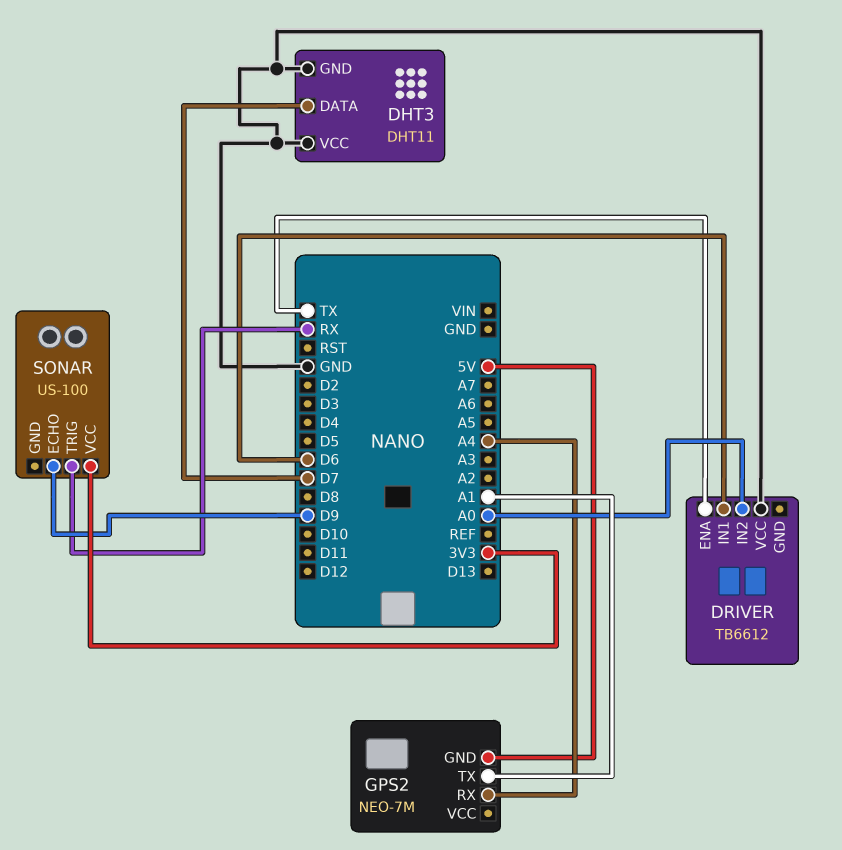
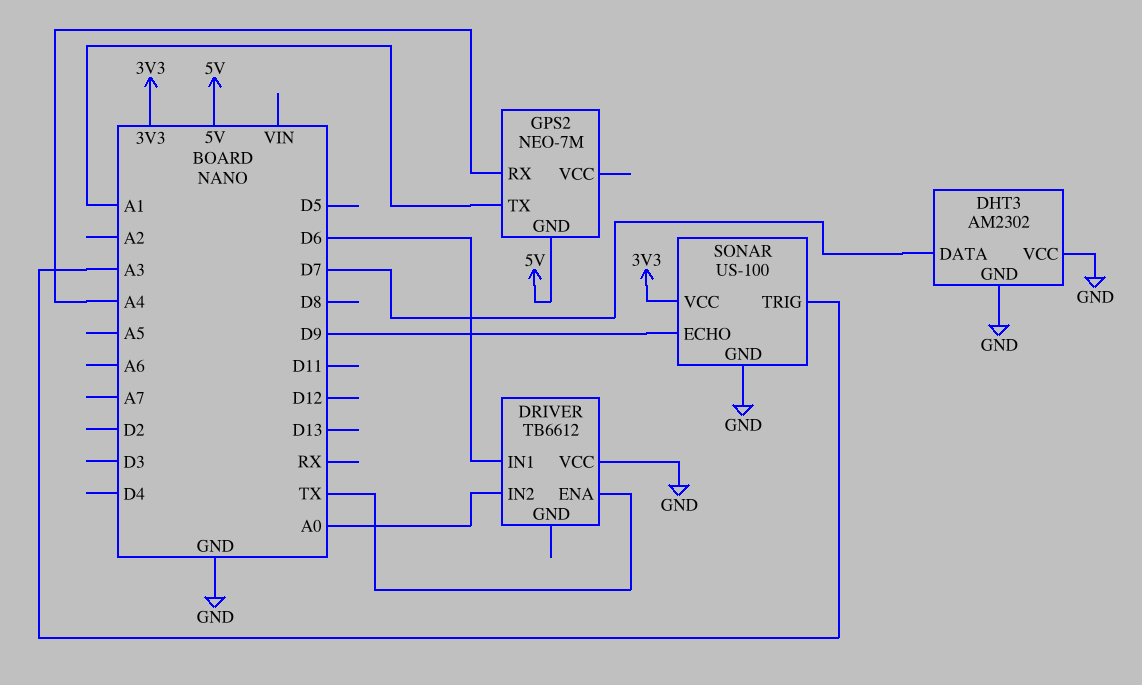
DHT3: DHT11 -> AM2302
SONAR pin GND: none -> GND
SONAR pin TRIG: RX -> A3

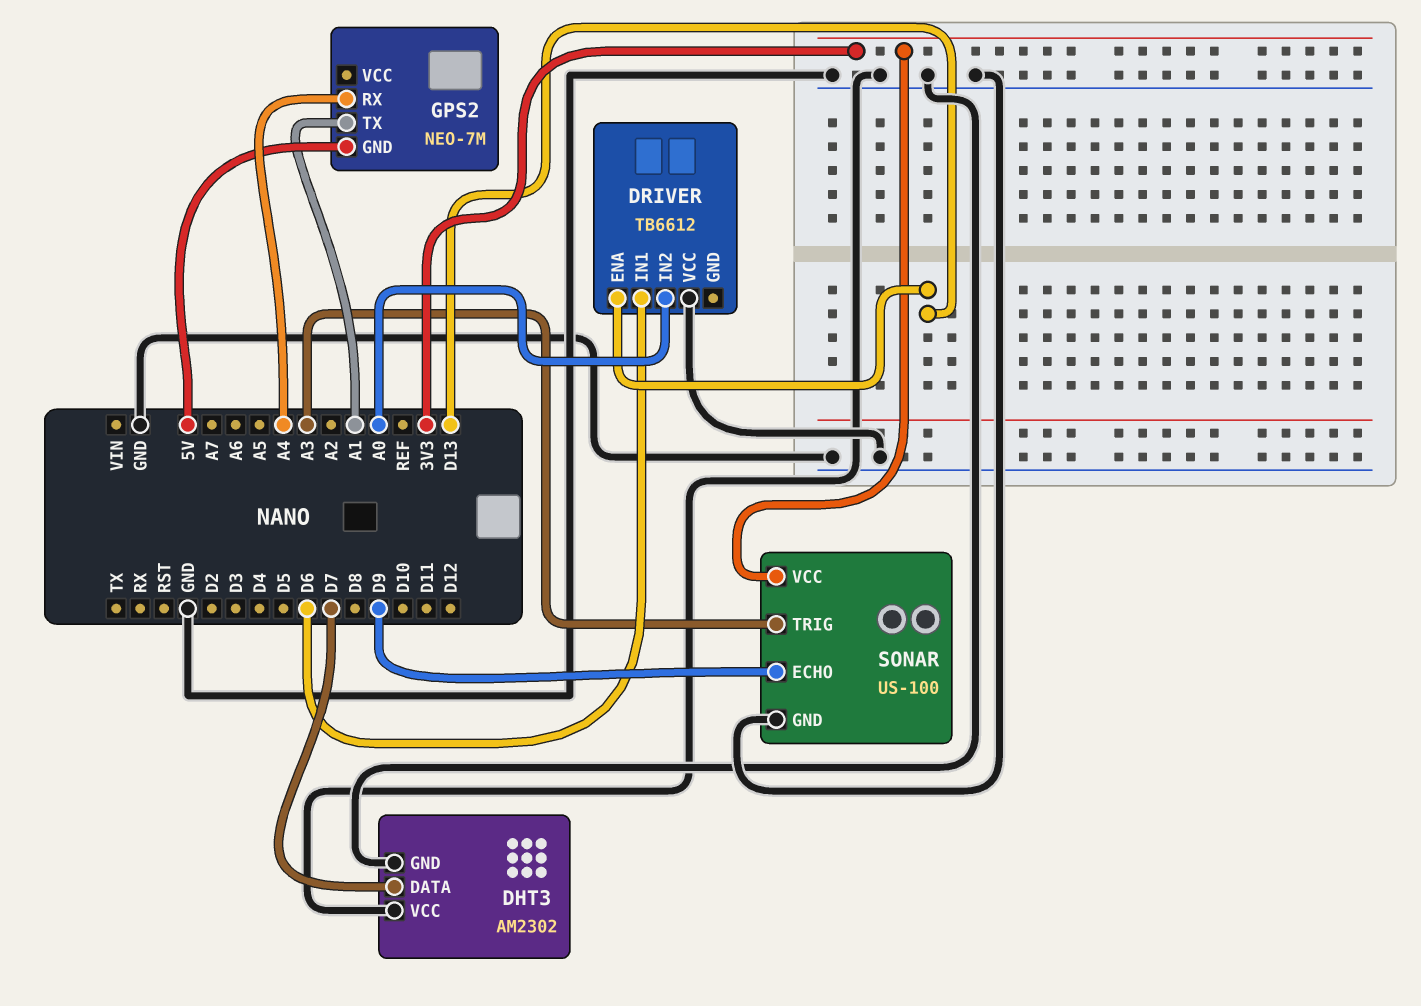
DRIVER pin ENA: TX -> D13

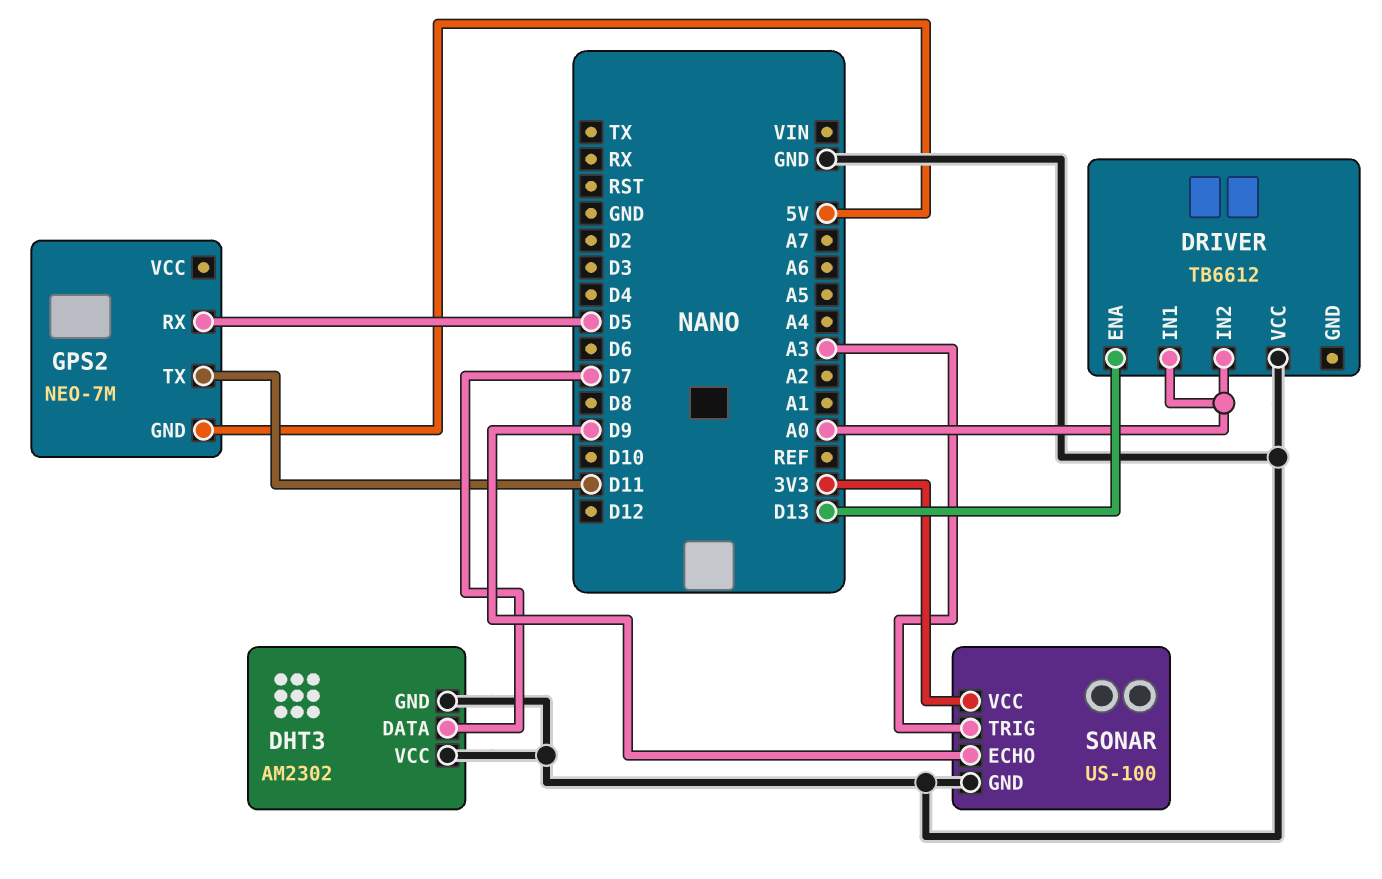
DRIVER pin IN1: D6 -> A0
GPS2 pin RX: A4 -> D5
GPS2 pin TX: A1 -> D11

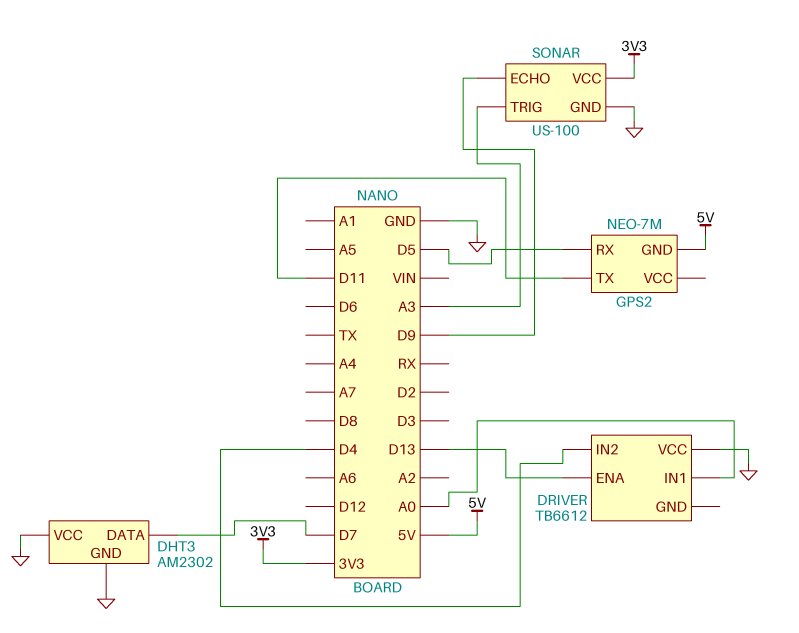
DRIVER pin IN2: A0 -> D4

